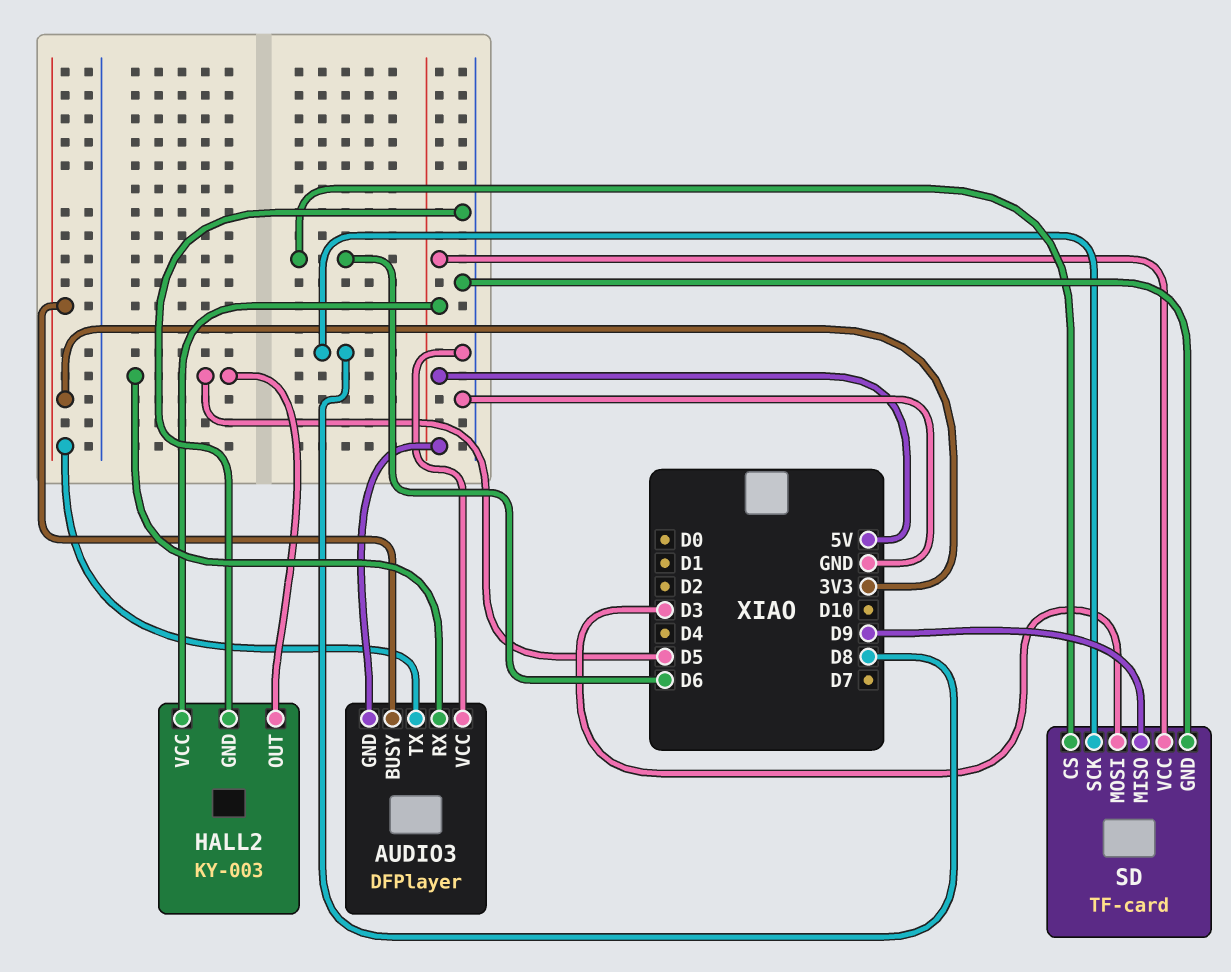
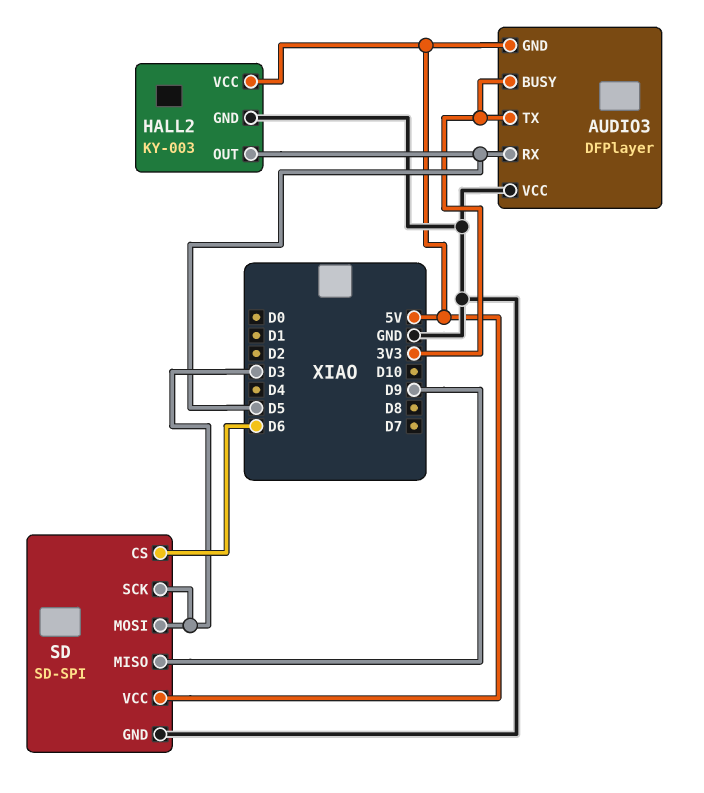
SD: TF-card -> SD-SPI
SD pin SCK: D8 -> D3

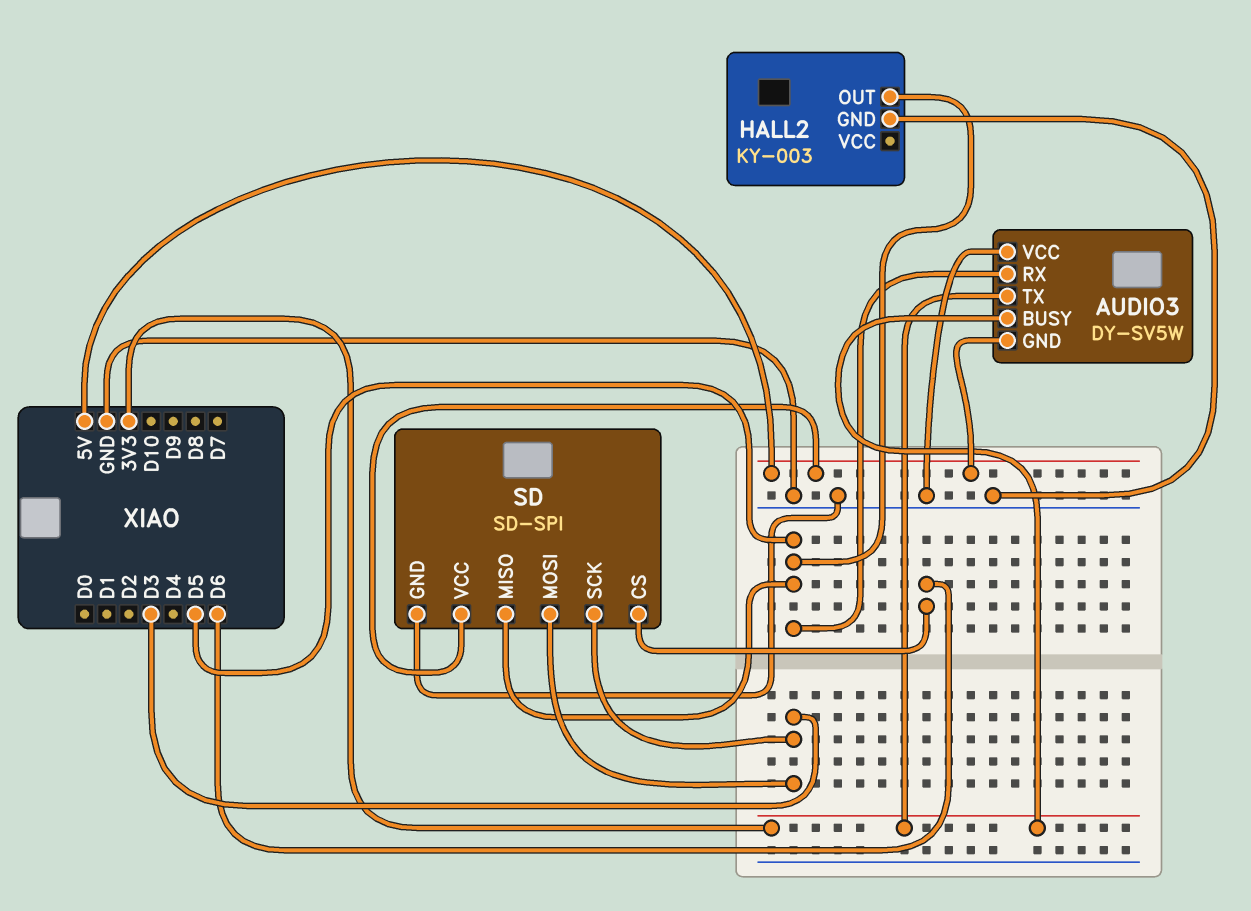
AUDIO3: DFPlayer -> DY-SV5W
HALL2 pin VCC: 5V -> none
SD pin MISO: D9 -> D5

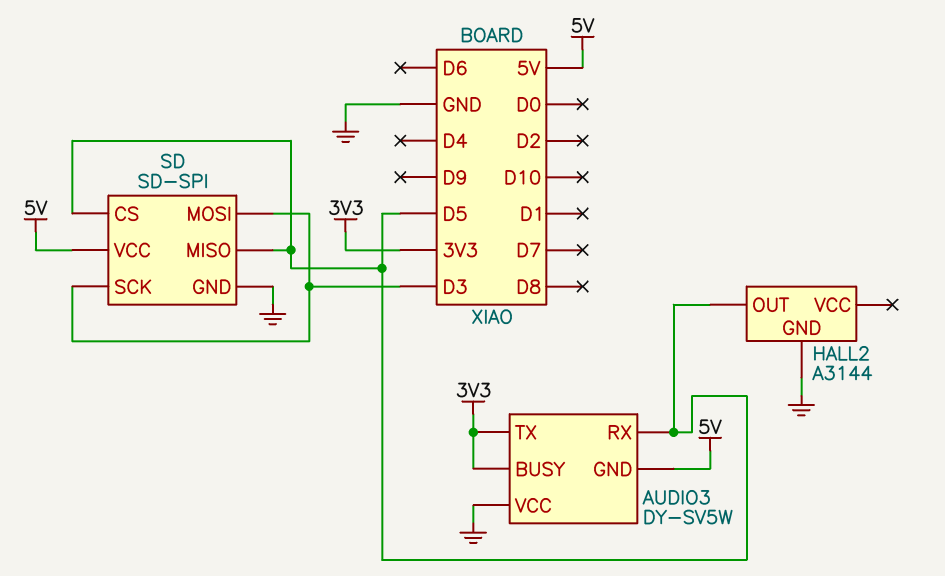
HALL2: KY-003 -> A3144
SD pin CS: D6 -> D5

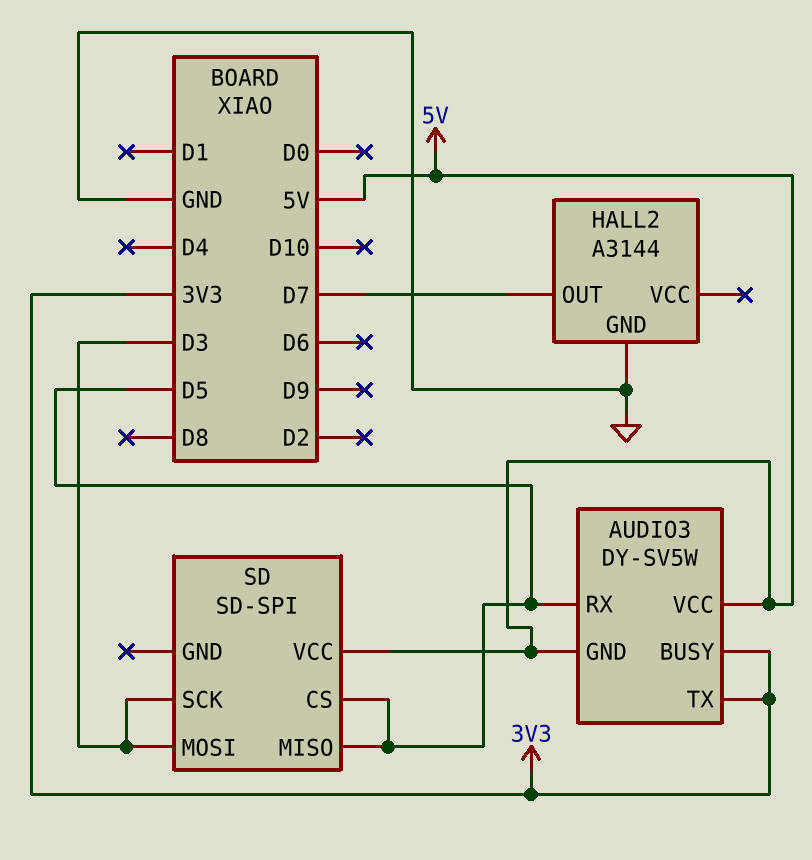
AUDIO3 pin VCC: GND -> 5V
HALL2 pin OUT: D5 -> D7
SD pin GND: GND -> none

